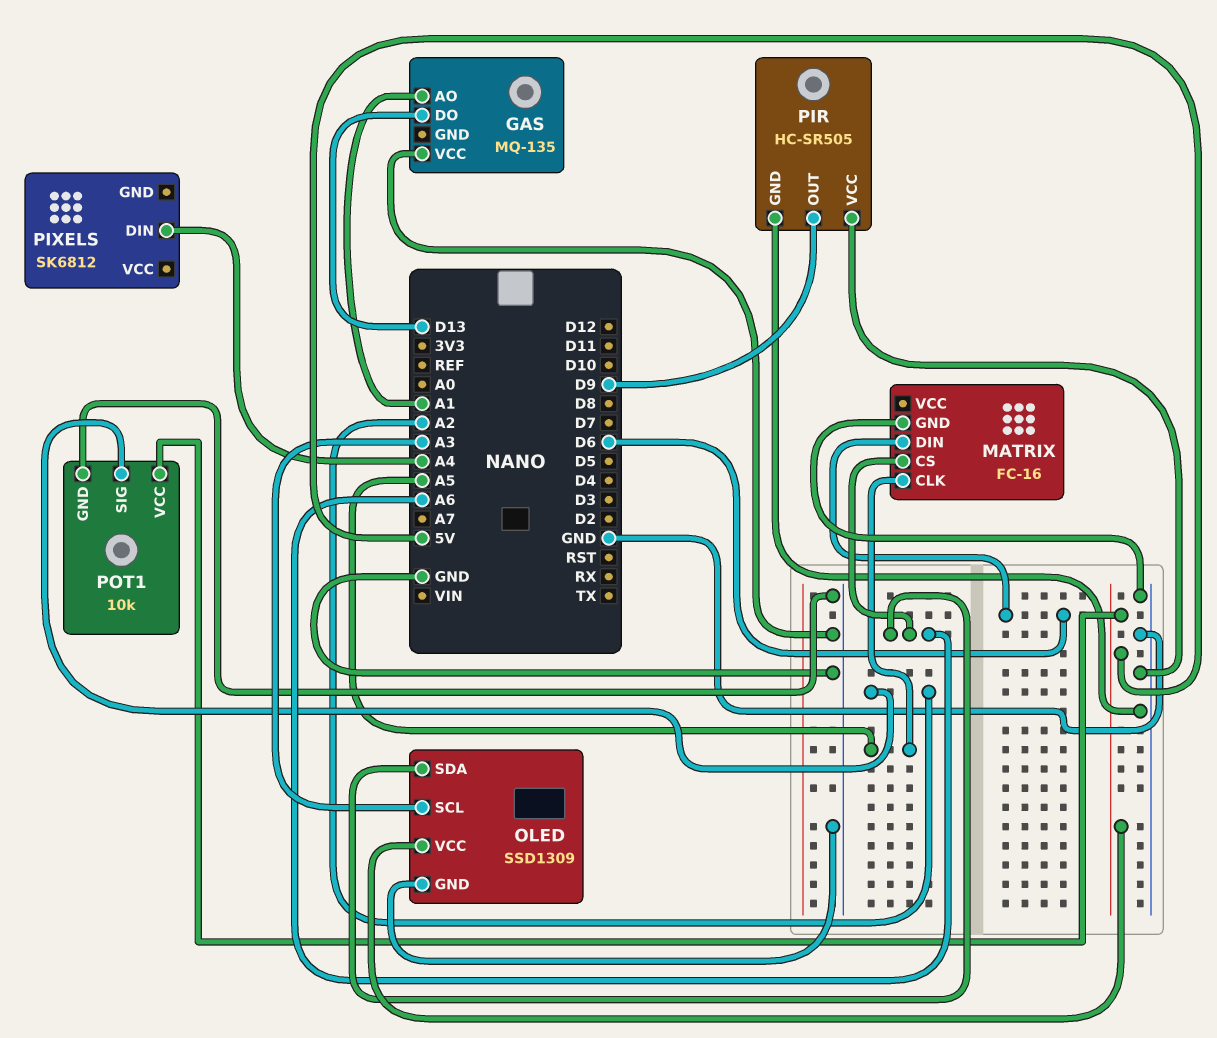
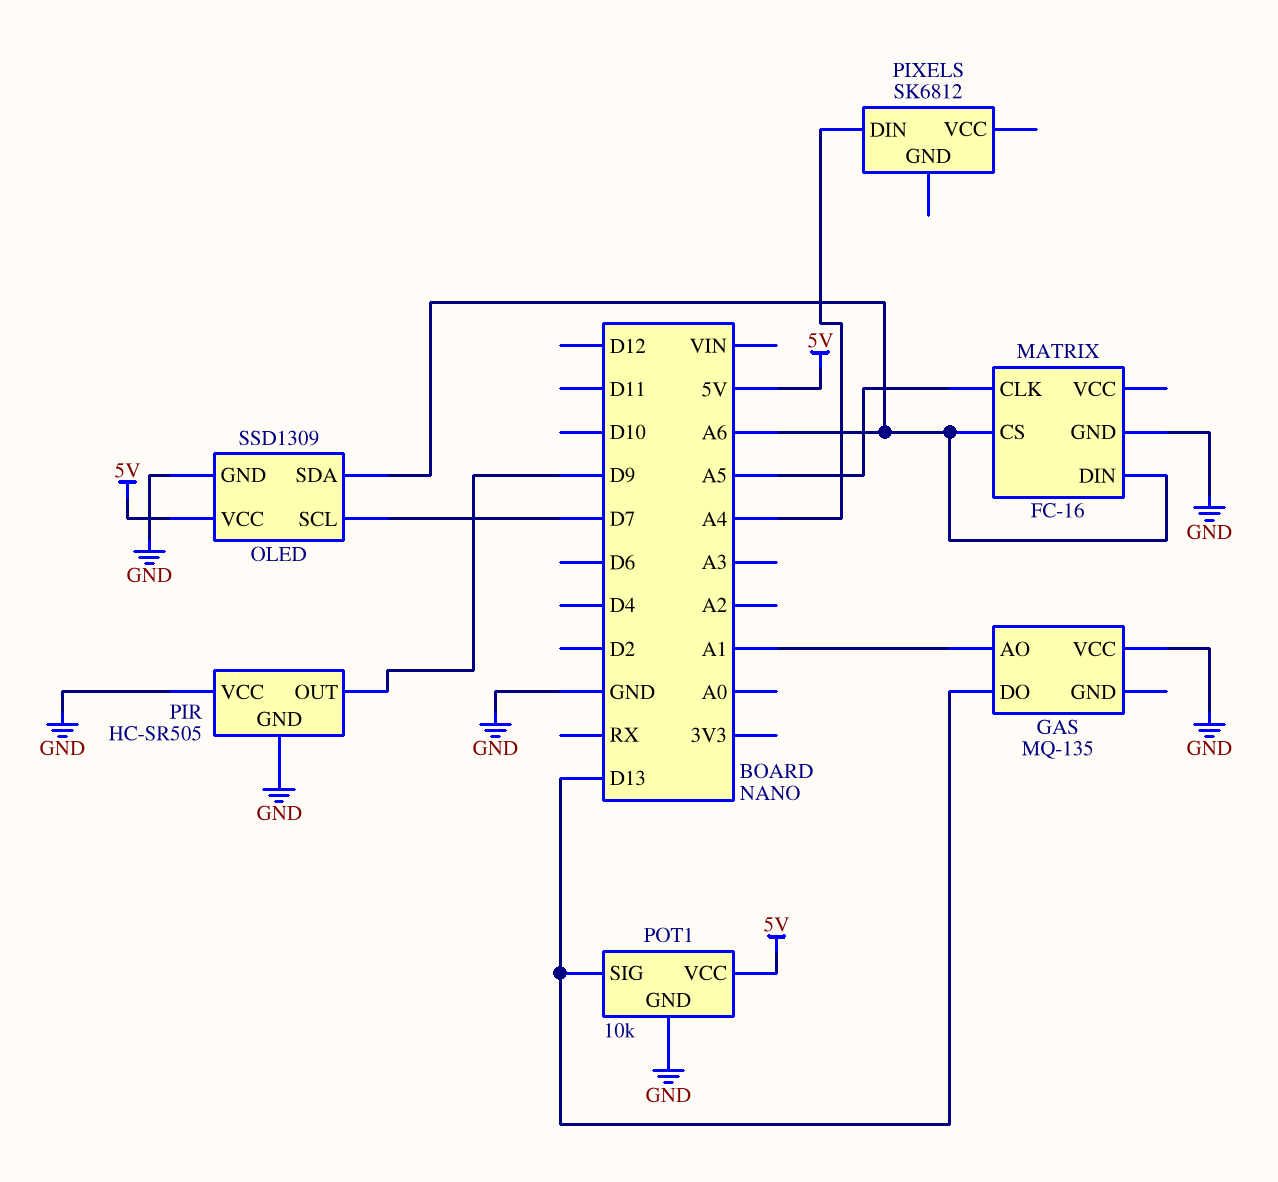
MATRIX pin DIN: D6 -> A6
OLED pin SCL: A3 -> D7
POT1 pin SIG: A2 -> D13

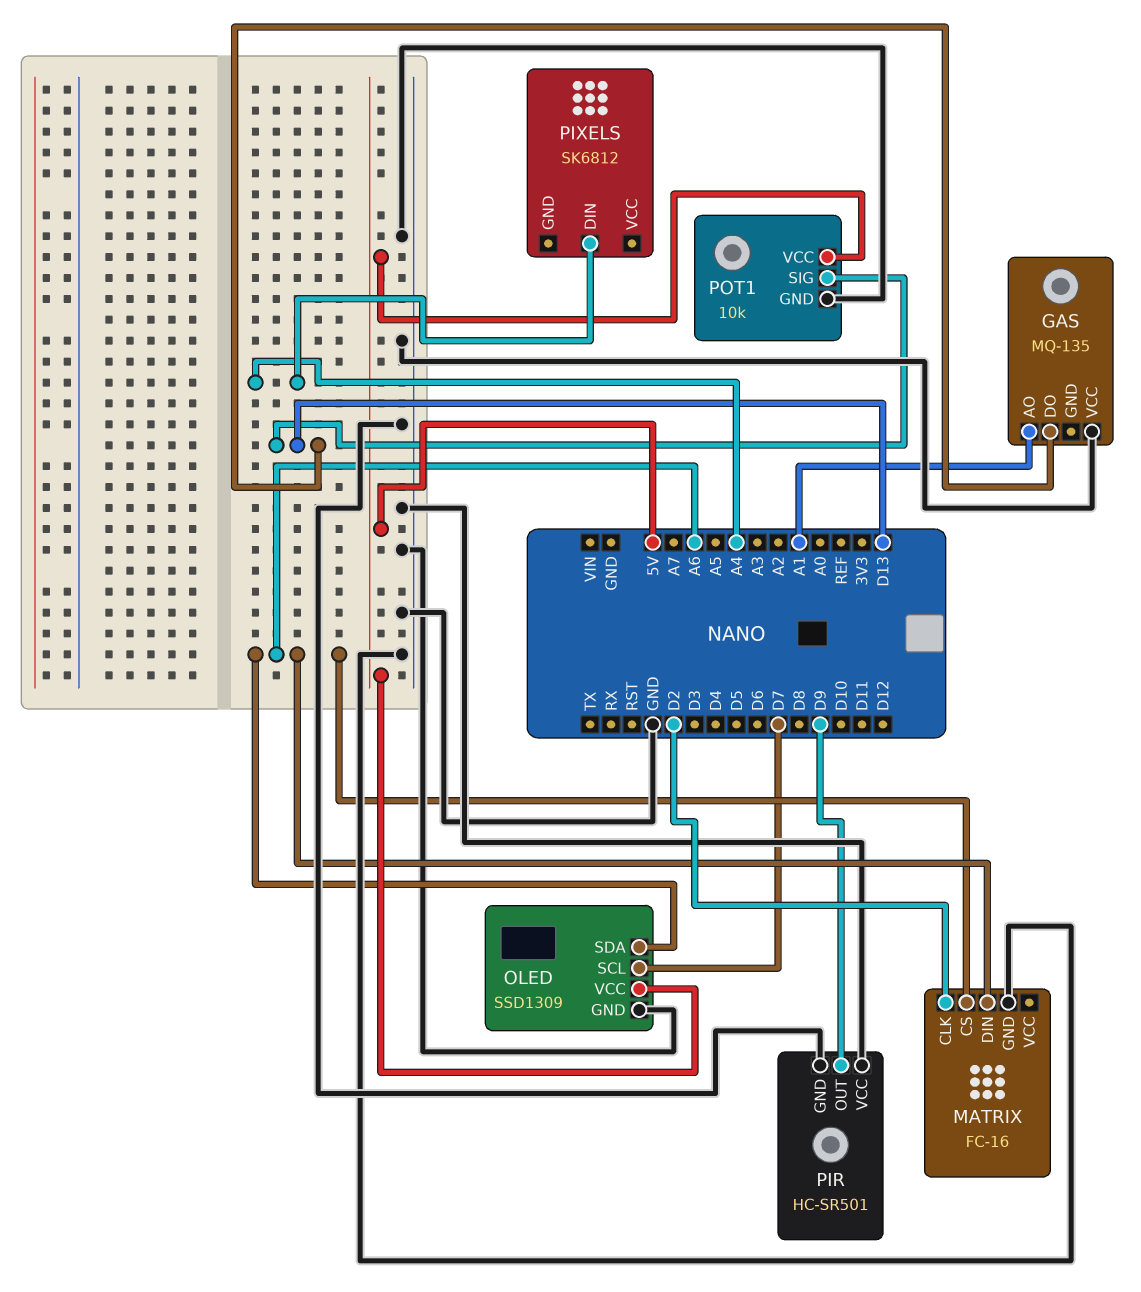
MATRIX pin CLK: A5 -> D2
PIR: HC-SR505 -> HC-SR501

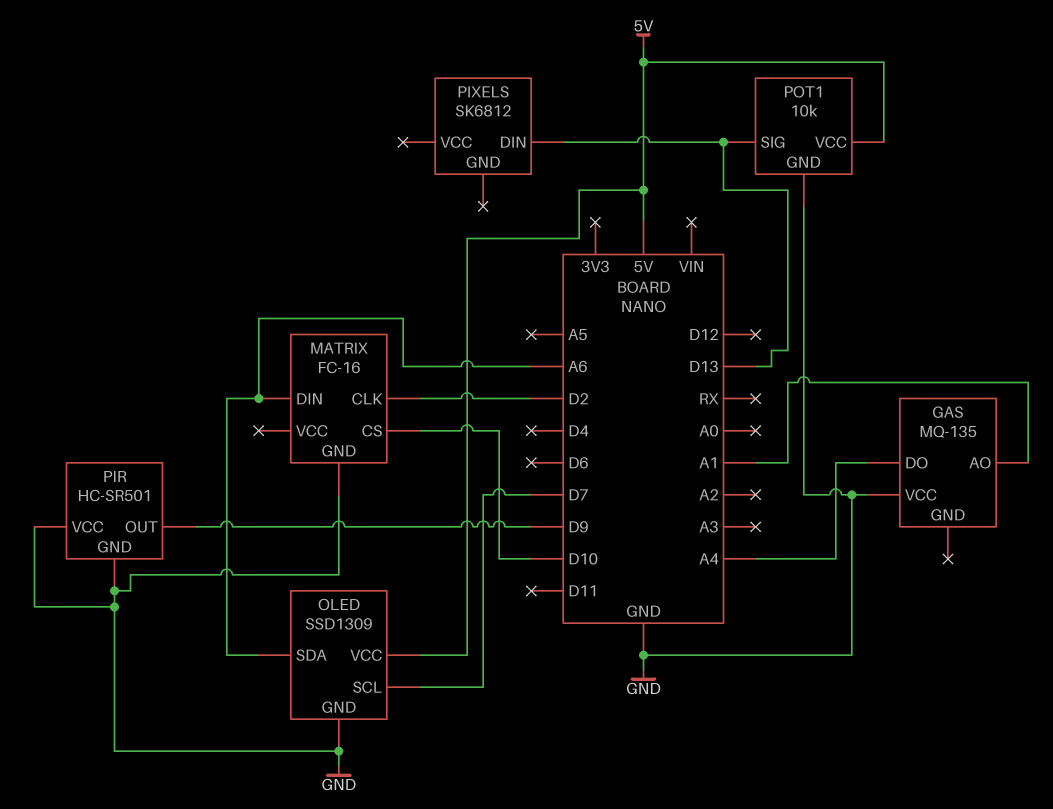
GAS pin DO: D13 -> A4
MATRIX pin CS: A6 -> D10
PIXELS pin DIN: A4 -> D13

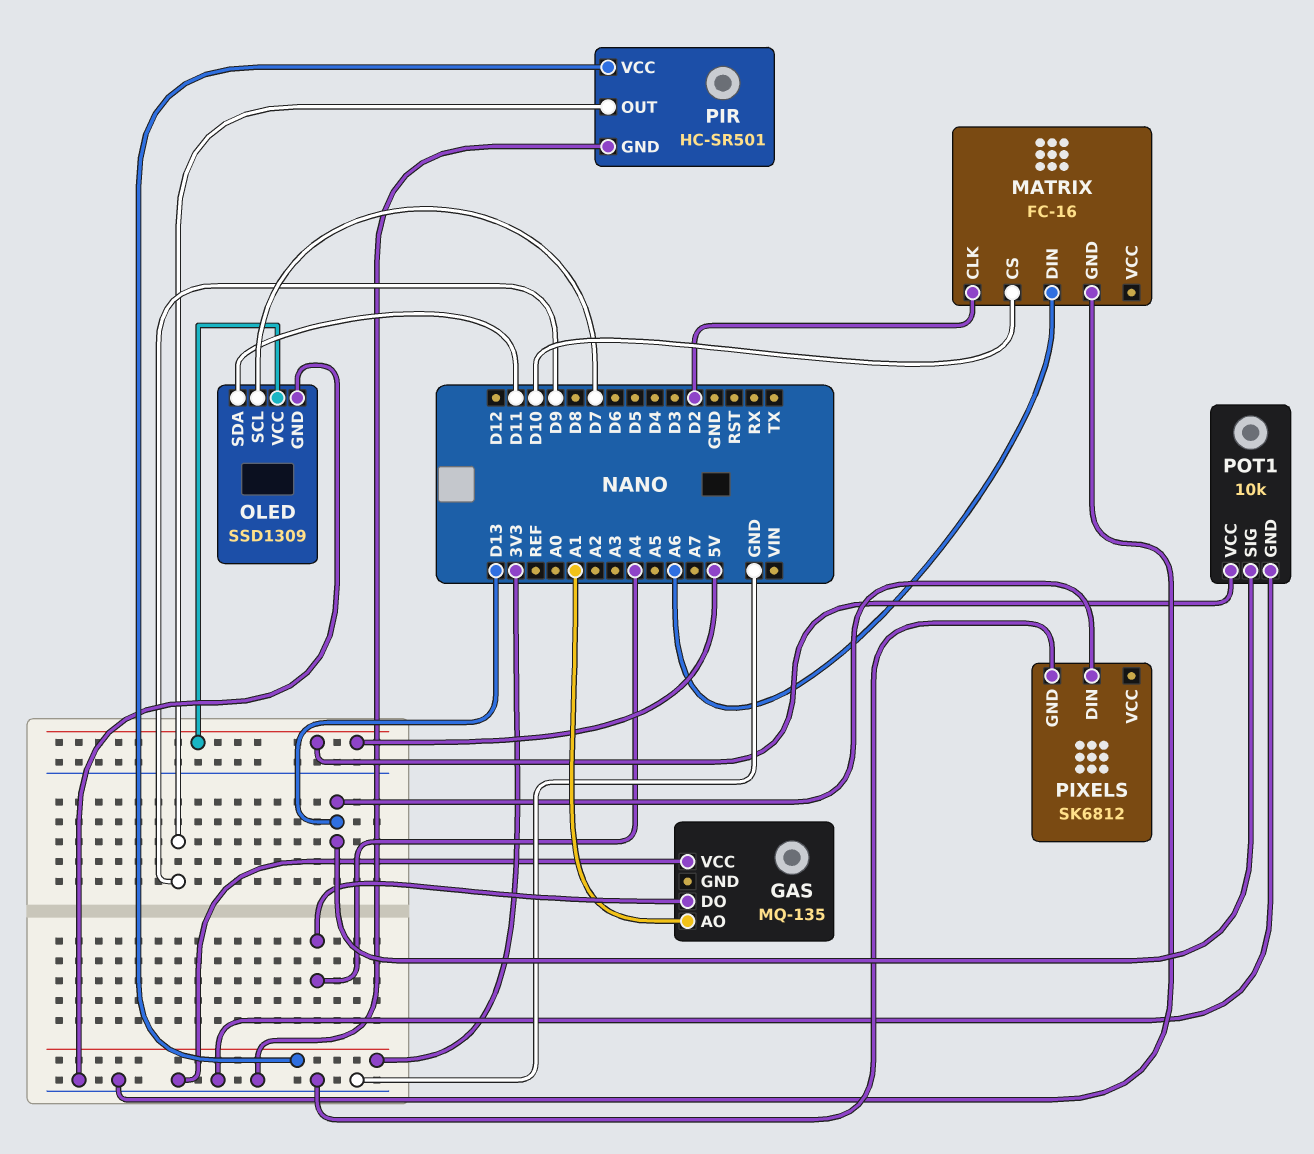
OLED pin SDA: A6 -> D11
PIR pin VCC: GND -> 3V3
PIXELS pin GND: none -> GND

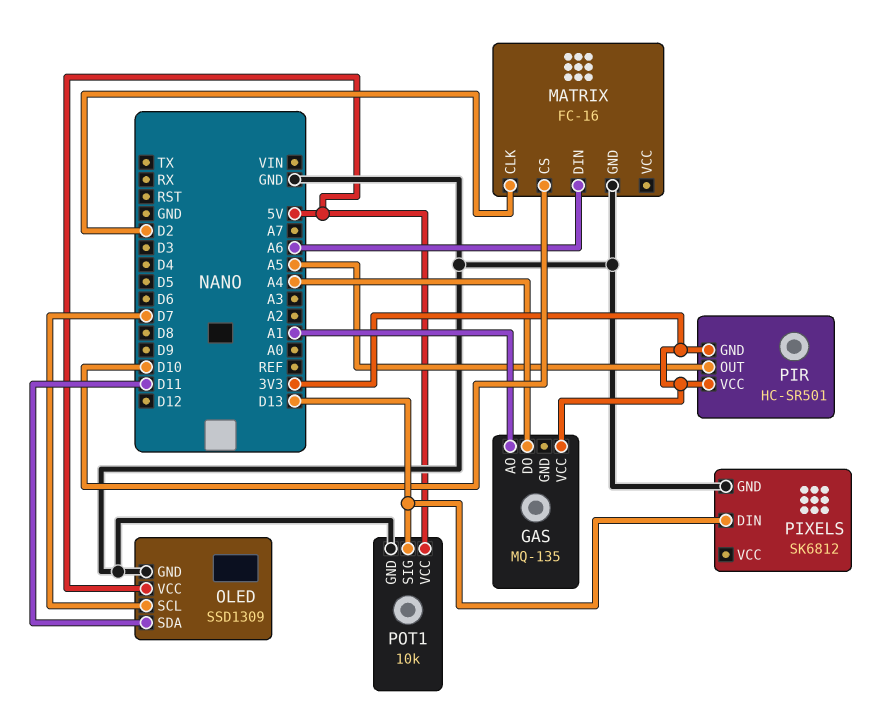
GAS pin VCC: GND -> 3V3
PIR pin GND: GND -> 3V3
PIR pin OUT: D9 -> A5

